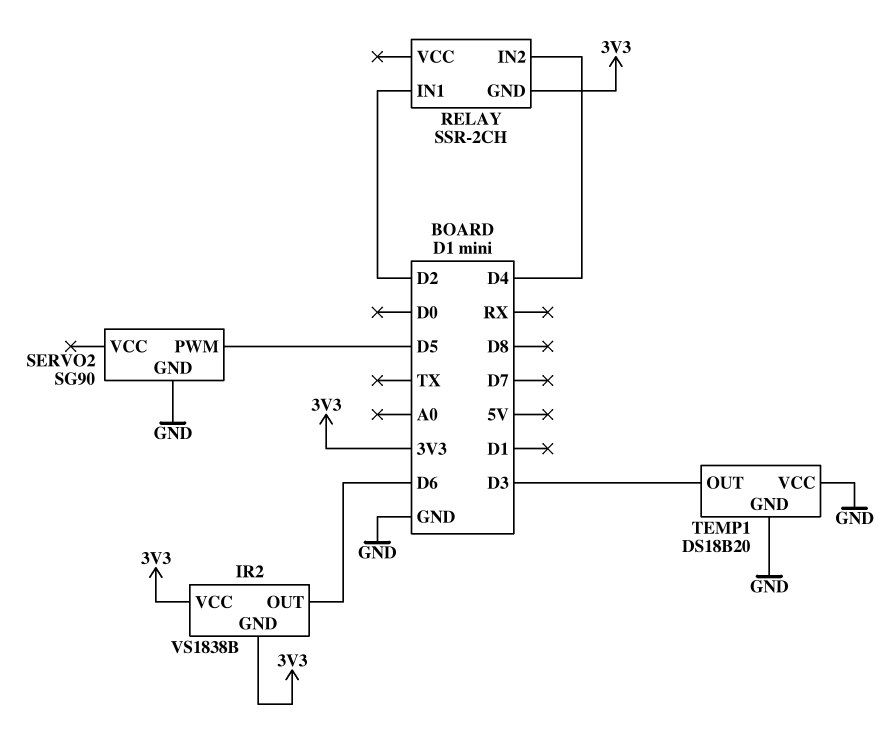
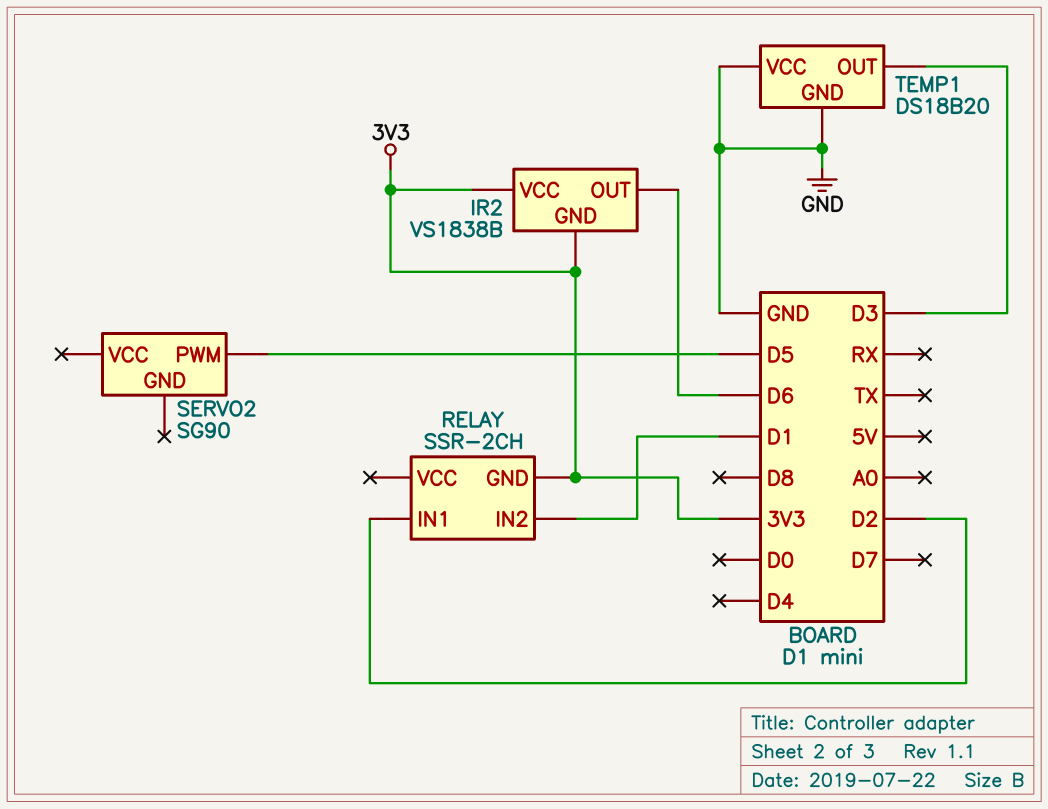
RELAY pin IN2: D4 -> D1
SERVO2 pin GND: GND -> none

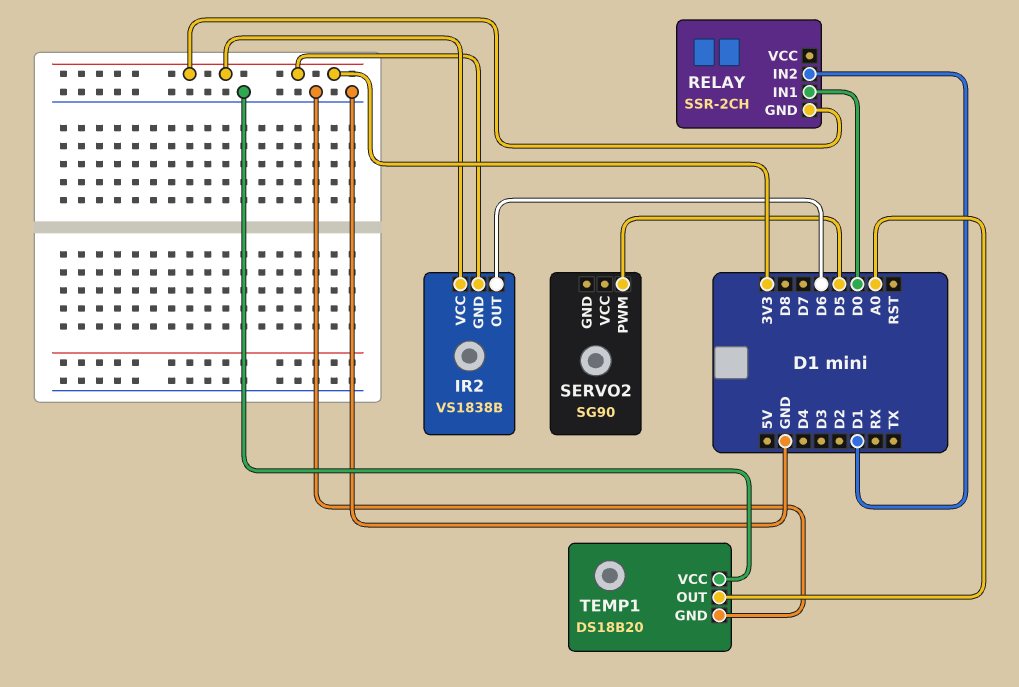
RELAY pin IN1: D2 -> D0
TEMP1 pin OUT: D3 -> A0

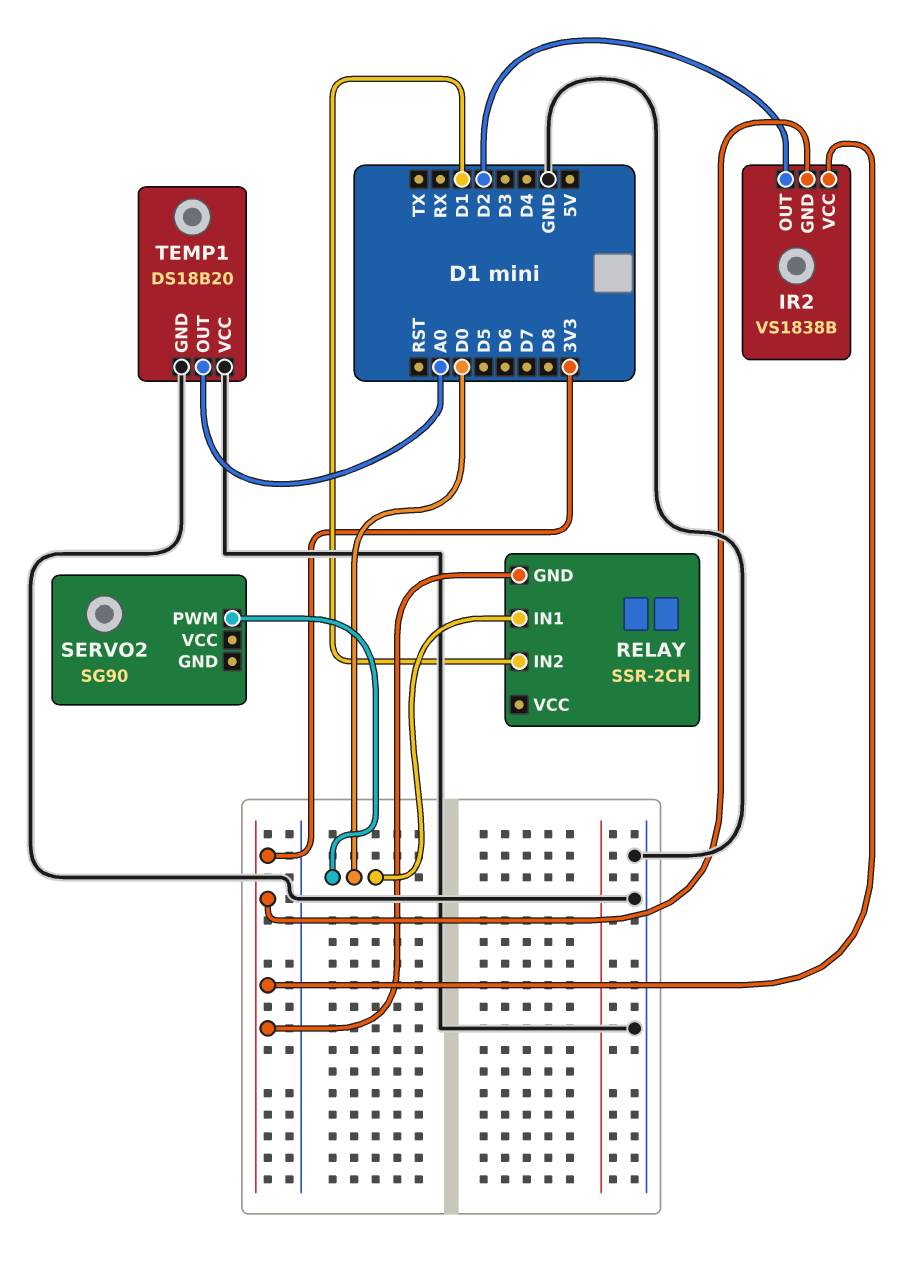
IR2 pin OUT: D6 -> D2
SERVO2 pin PWM: D5 -> D0

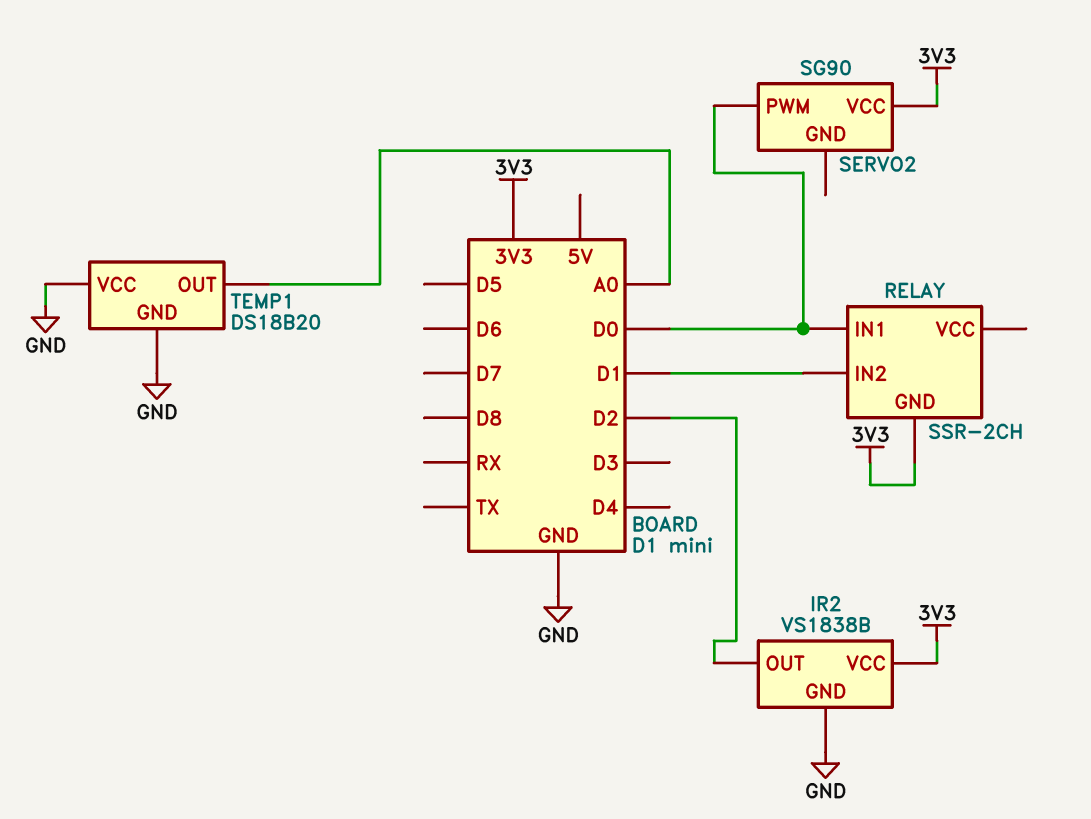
IR2 pin GND: 3V3 -> GND
SERVO2 pin VCC: none -> 3V3

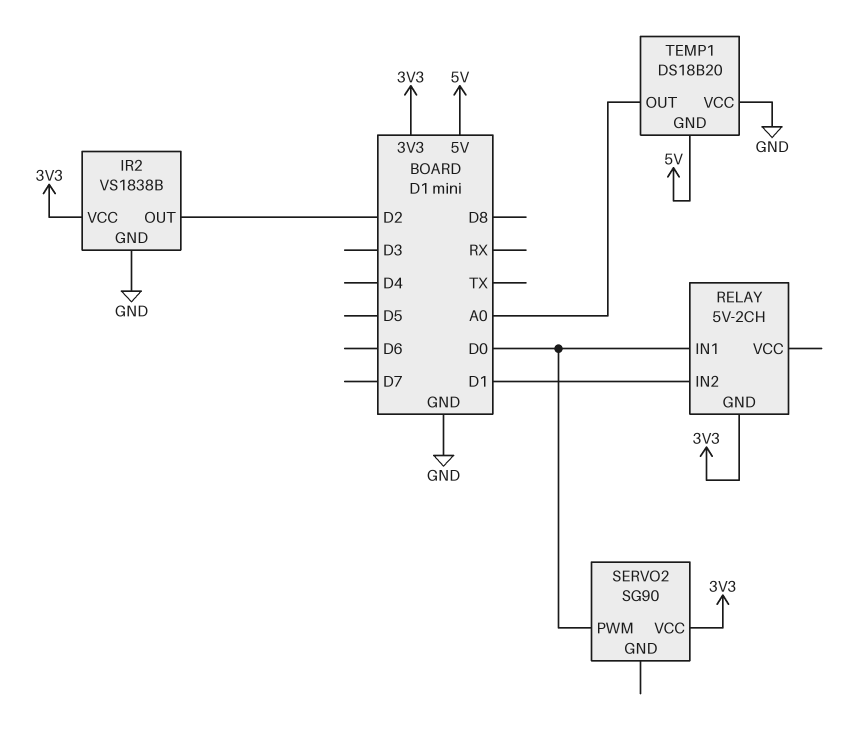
RELAY: SSR-2CH -> 5V-2CH
TEMP1 pin GND: GND -> 5V

